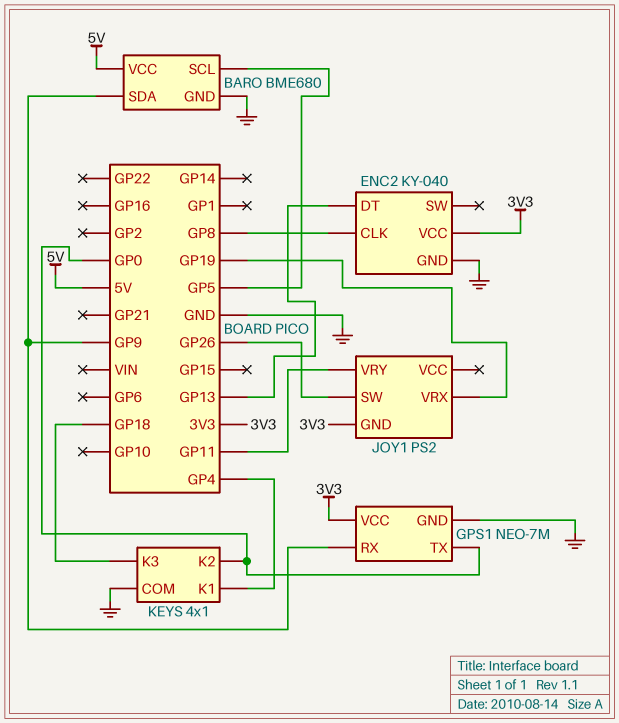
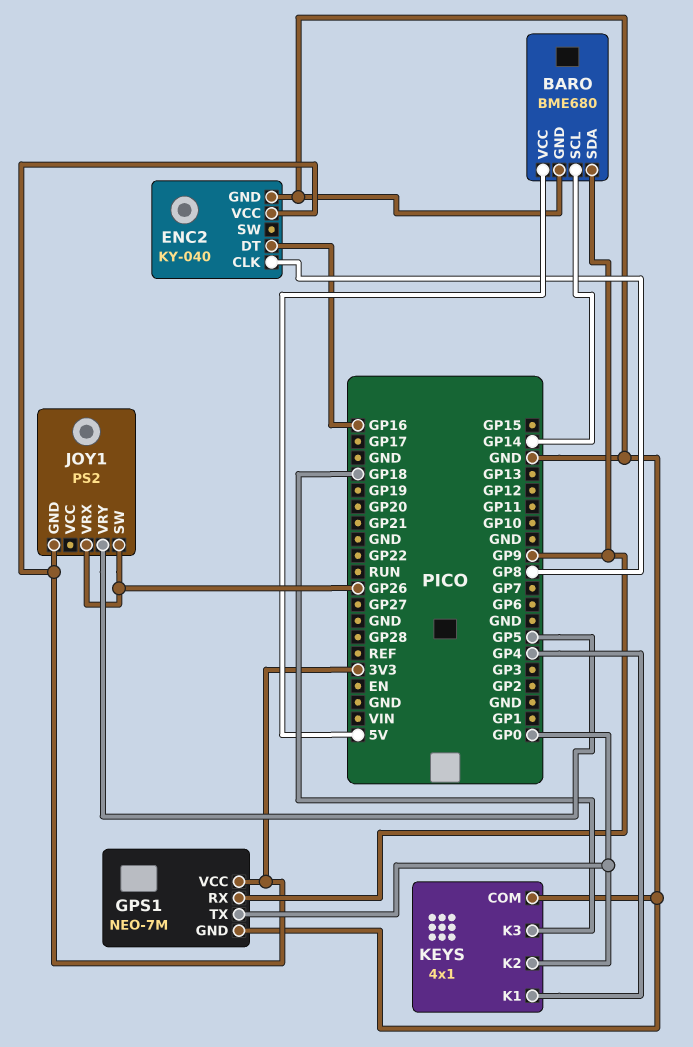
BARO pin SCL: GP5 -> GP14
ENC2 pin DT: GP13 -> GP16
JOY1 pin VRX: GP19 -> GP26
JOY1 pin VRY: GP11 -> GP5

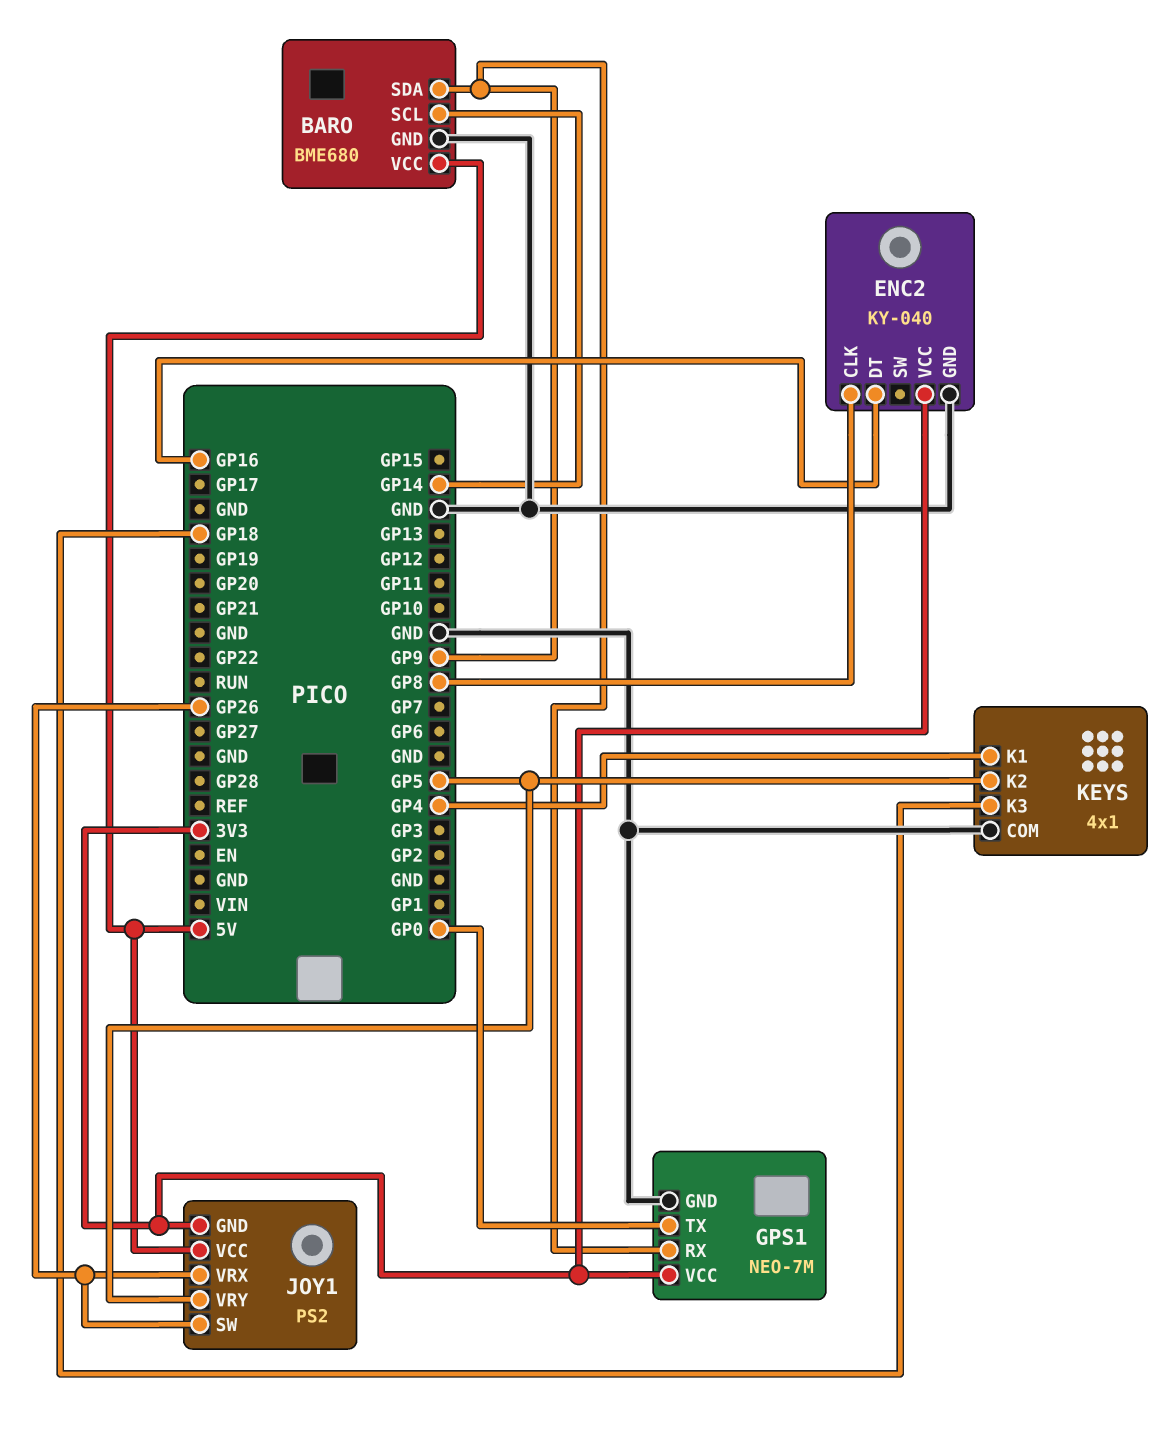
JOY1 pin VCC: none -> 5V
KEYS pin K2: GP0 -> GP5

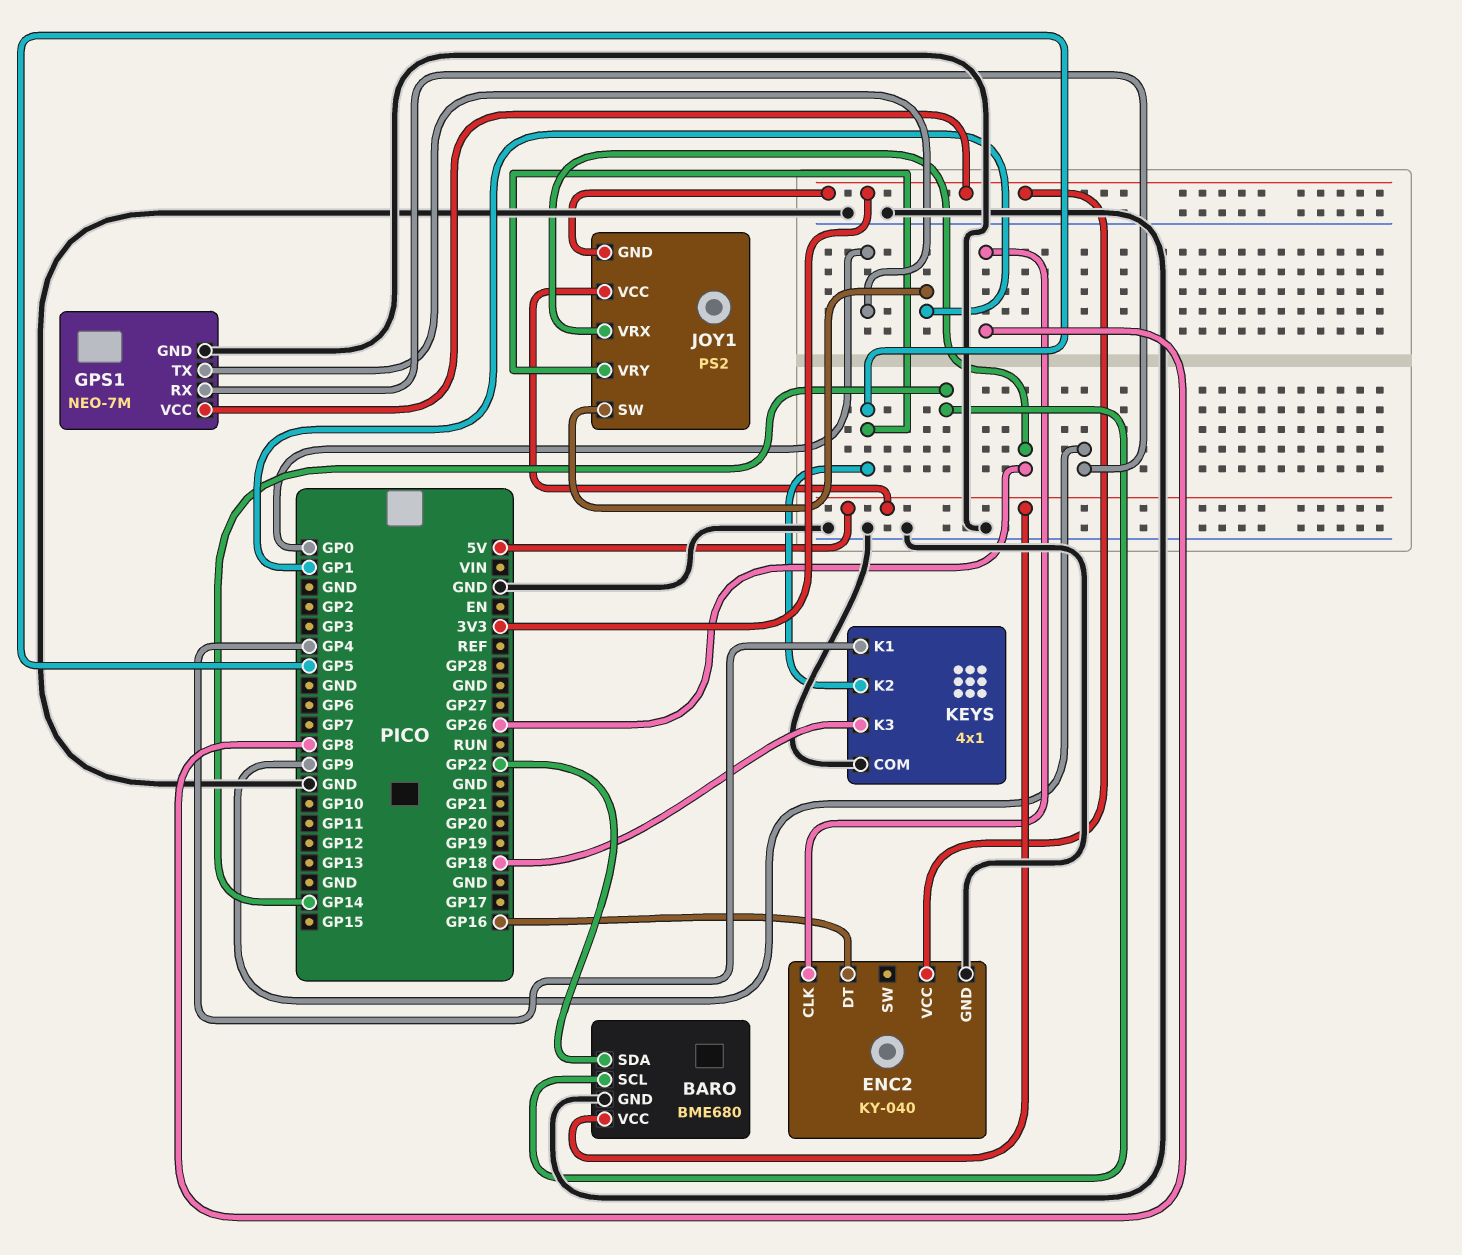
BARO pin SDA: GP9 -> GP22
JOY1 pin SW: GP26 -> GP1

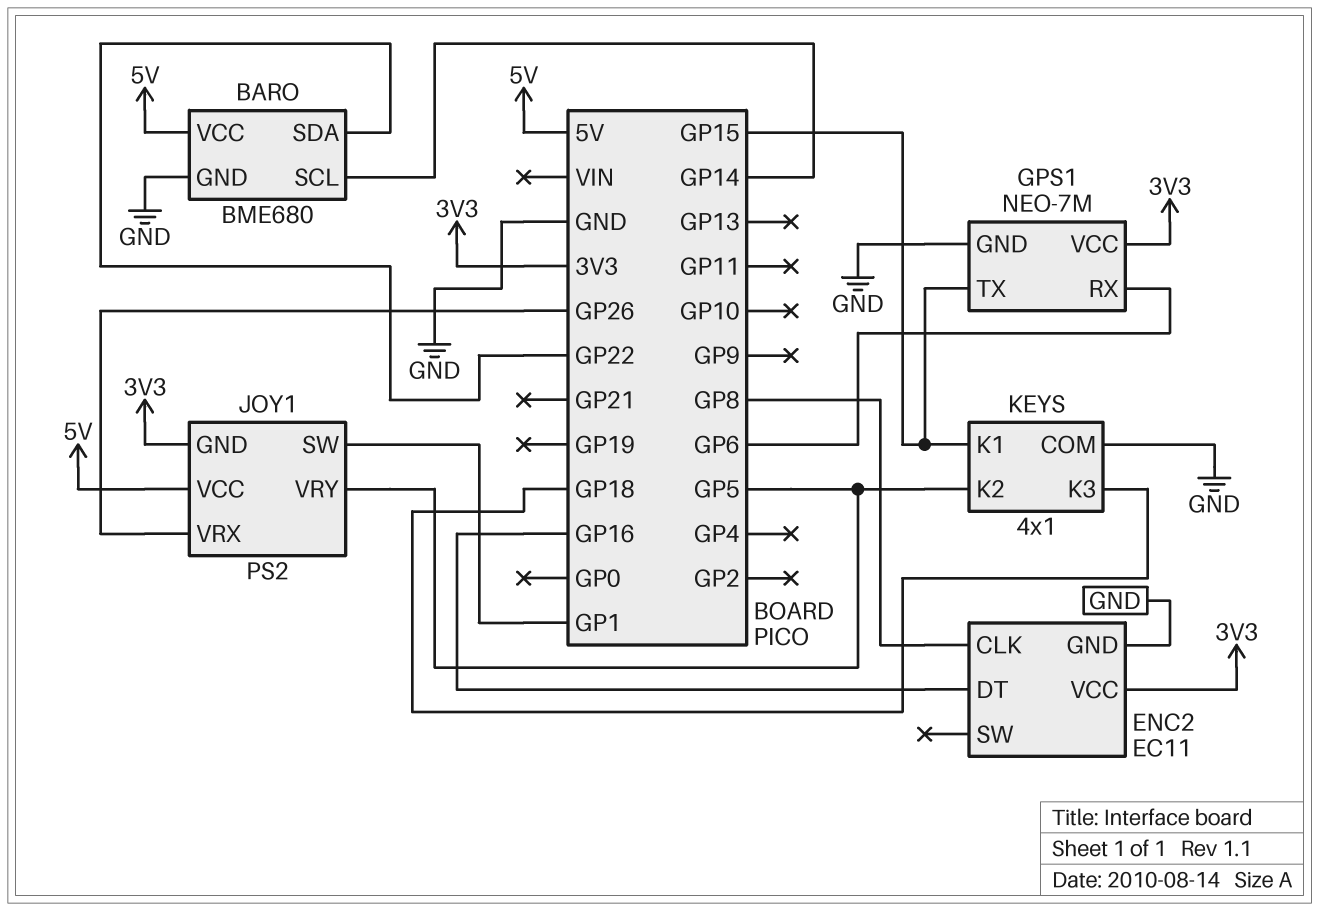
ENC2: KY-040 -> EC11
GPS1 pin RX: GP9 -> GP6
GPS1 pin TX: GP0 -> GP15
KEYS pin K1: GP4 -> GP15

